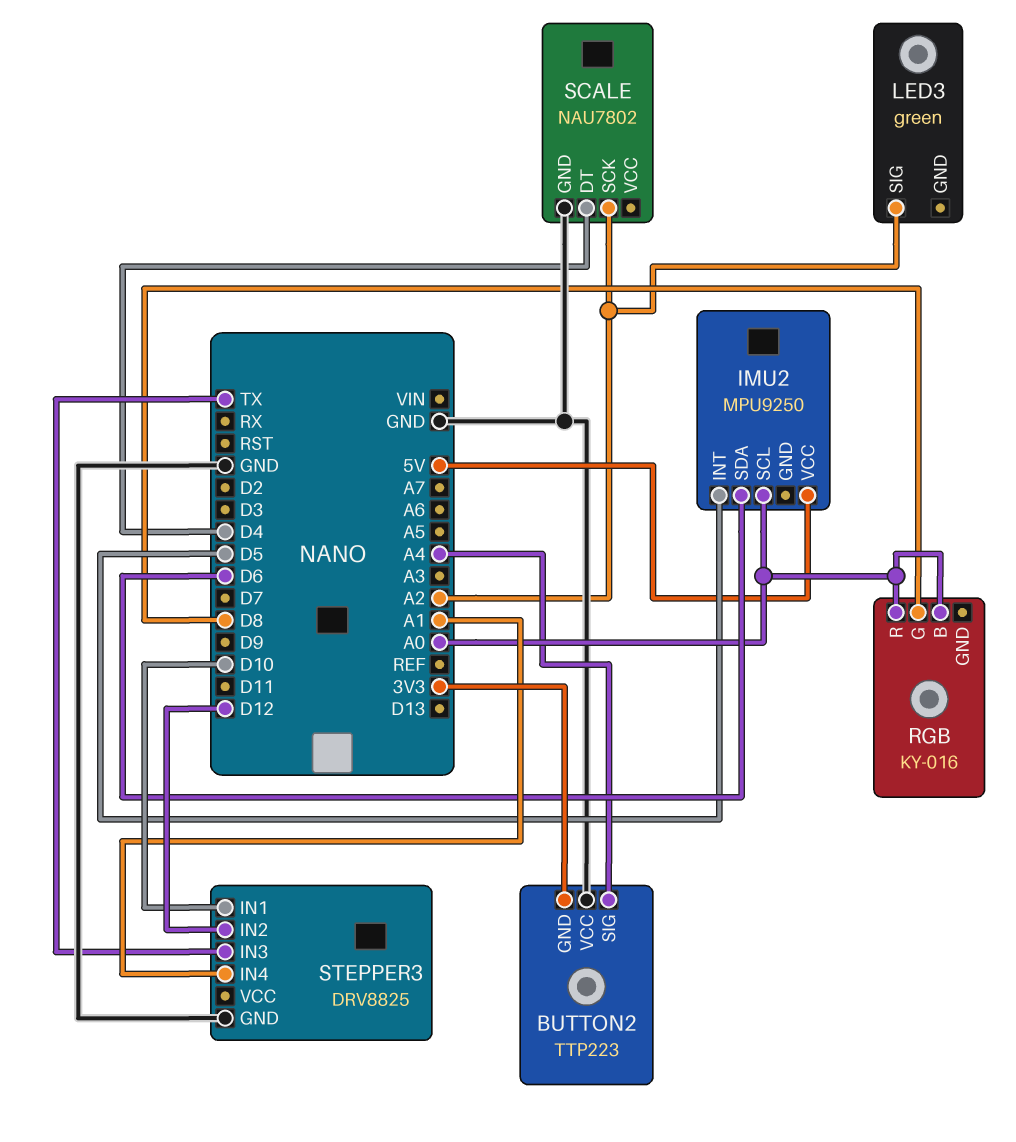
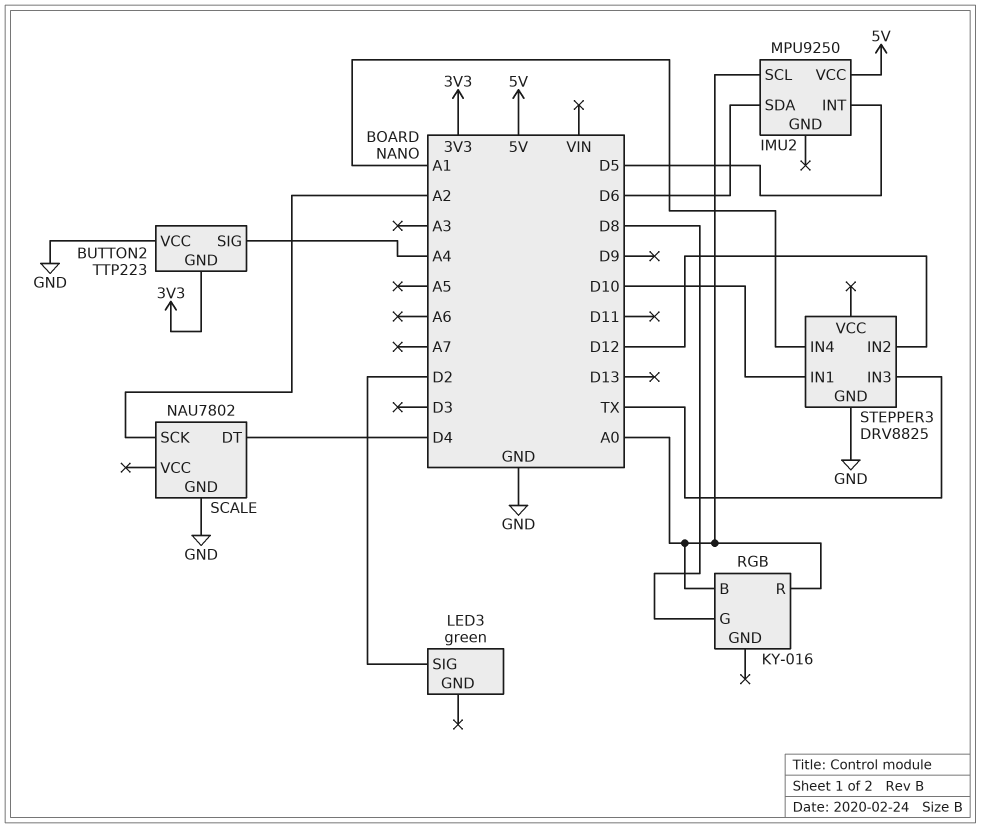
LED3 pin SIG: A2 -> D2

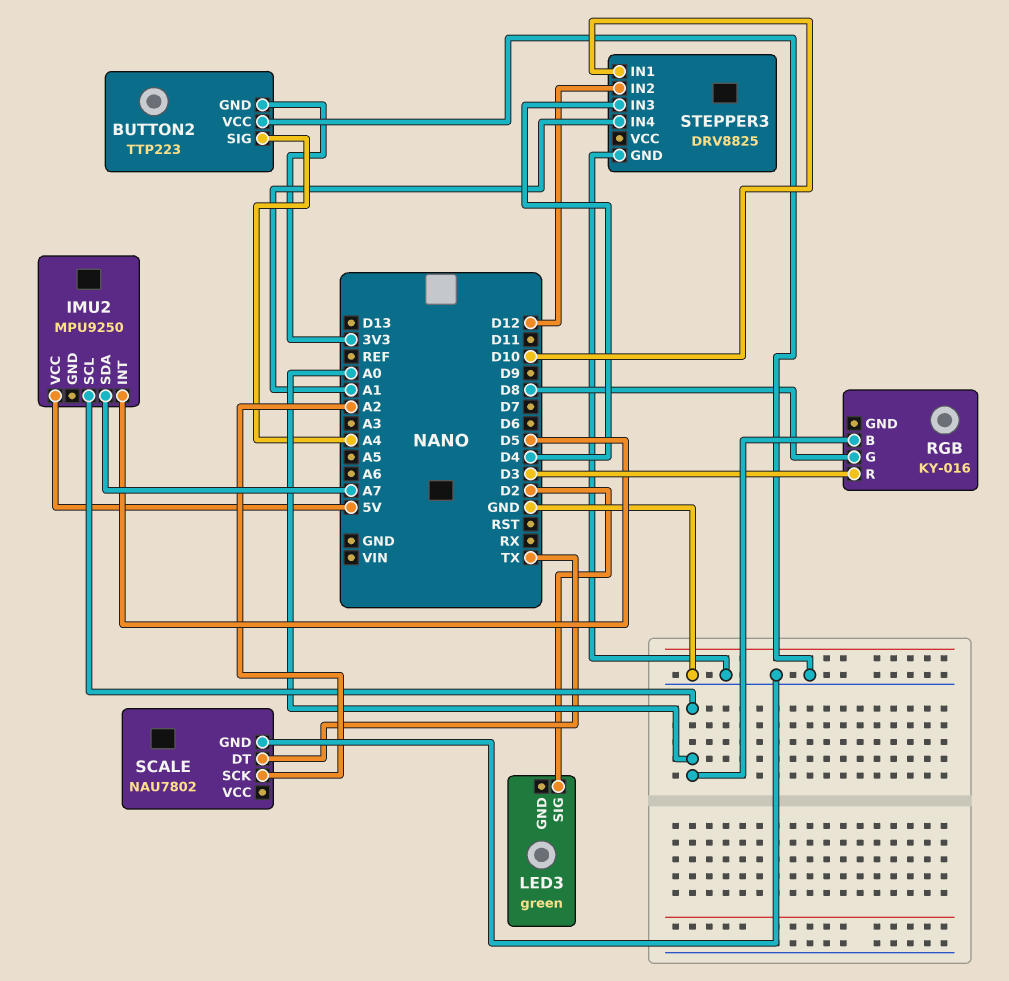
IMU2 pin SDA: D6 -> A7
RGB pin R: A0 -> D3
SCALE pin DT: D4 -> TX
STEPPER3 pin IN3: TX -> D4

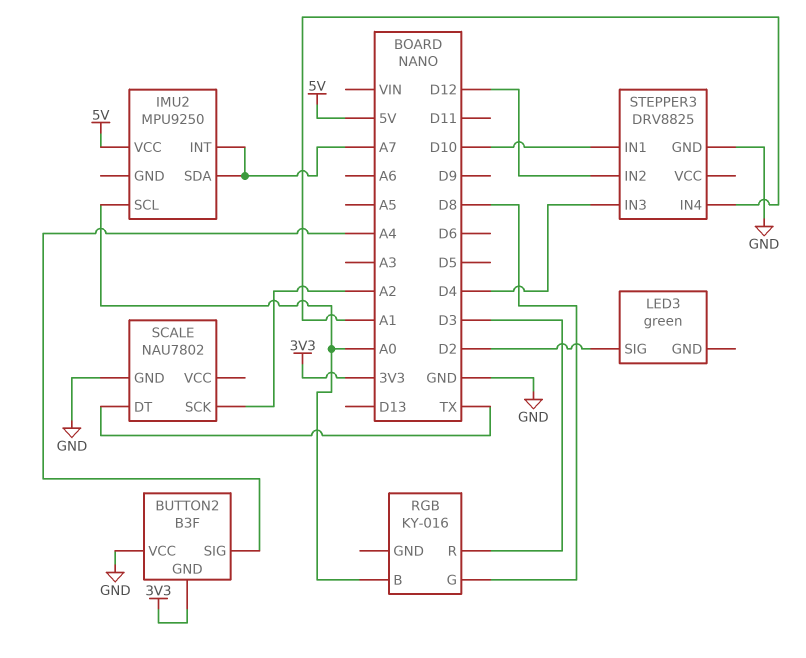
BUTTON2: TTP223 -> B3F
IMU2 pin INT: D5 -> A7

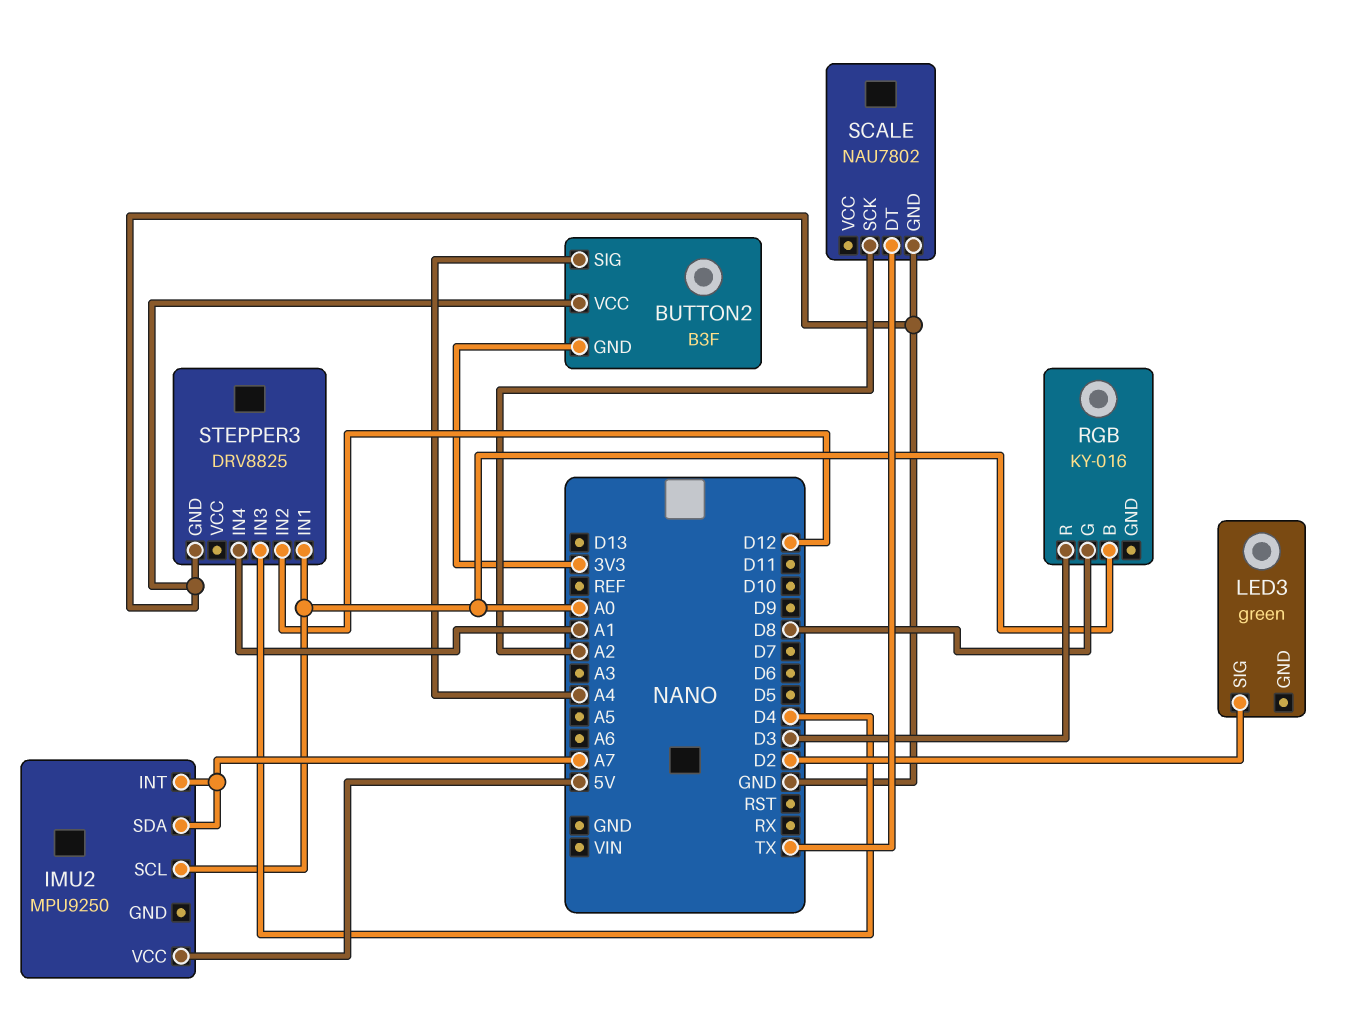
STEPPER3 pin IN1: D10 -> A0

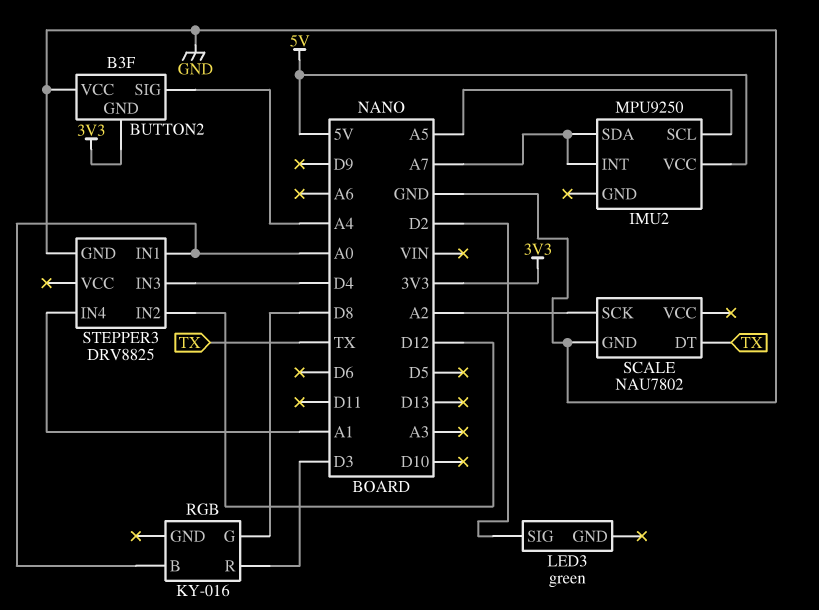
IMU2 pin SCL: A0 -> A5

